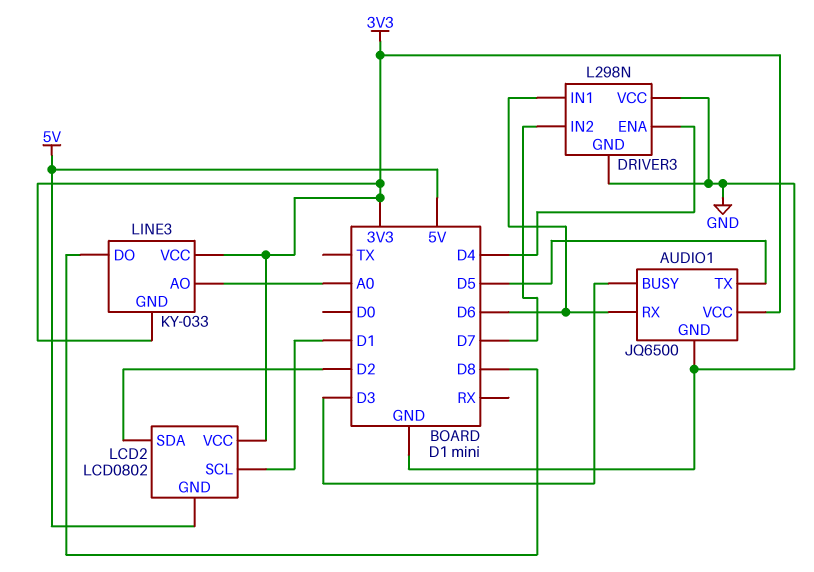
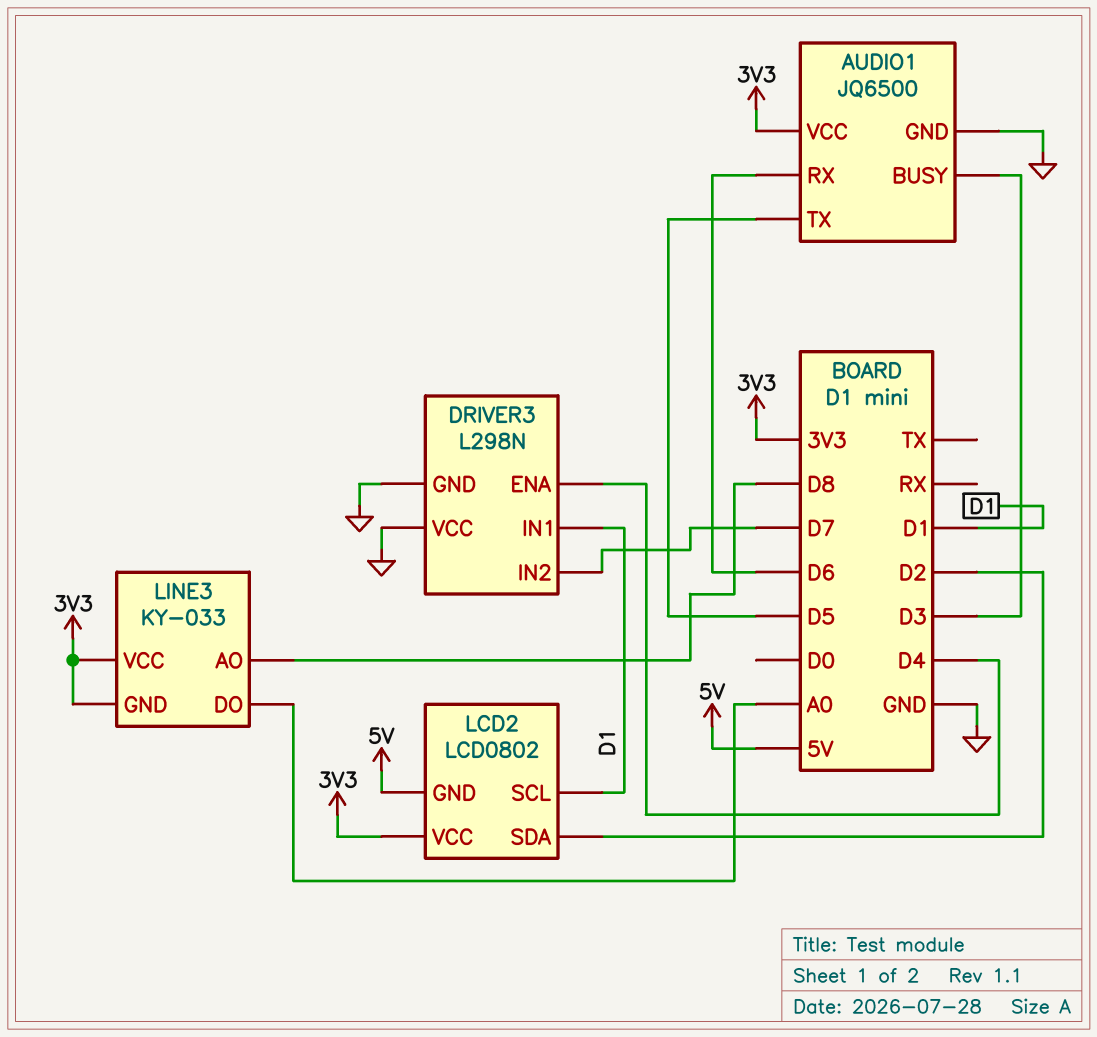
DRIVER3 pin IN1: D6 -> D1
LINE3 pin AO: A0 -> D8
LINE3 pin DO: D8 -> A0

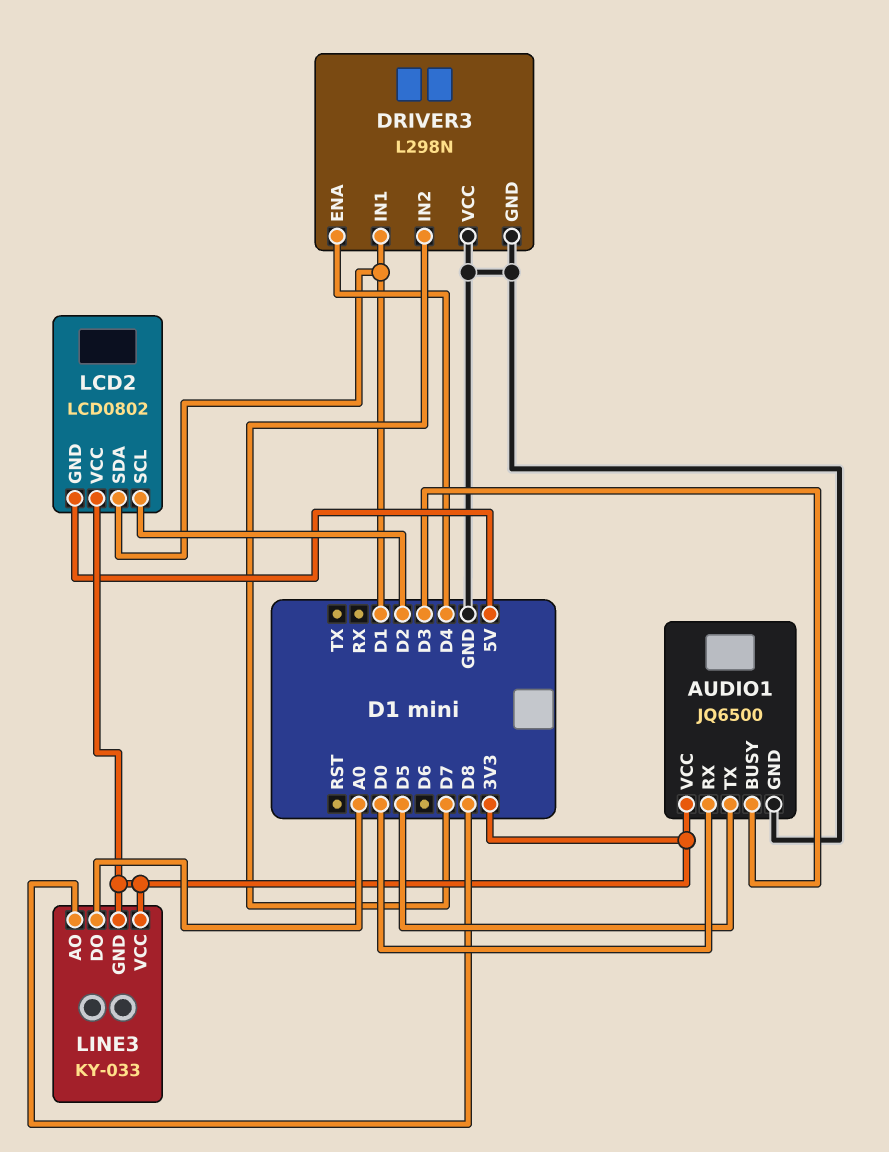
AUDIO1 pin RX: D6 -> D0
LCD2 pin SCL: D1 -> D2
LCD2 pin SDA: D2 -> D1

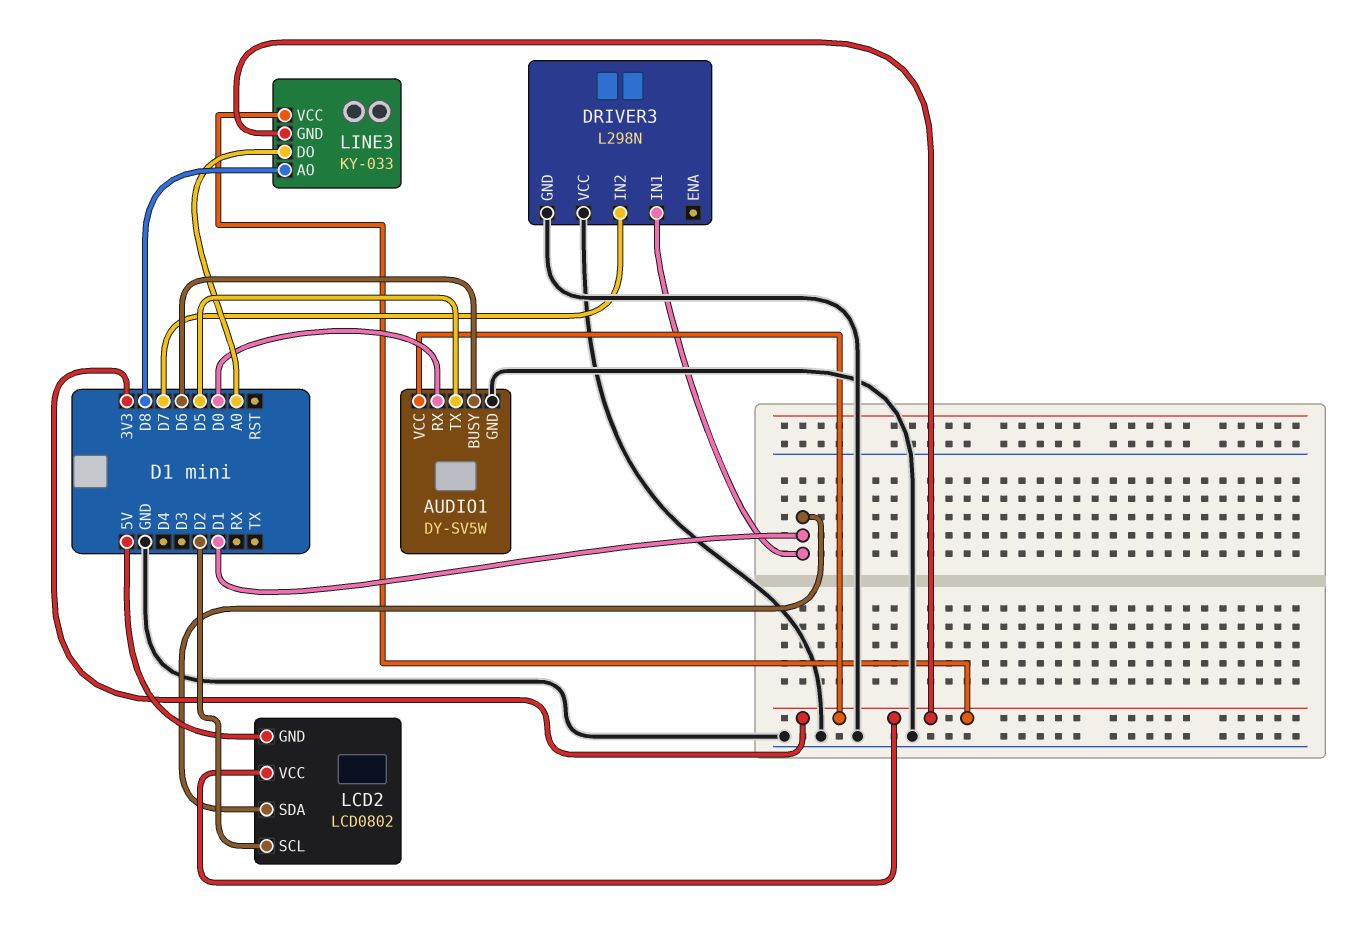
AUDIO1: JQ6500 -> DY-SV5W
AUDIO1 pin BUSY: D3 -> D6
DRIVER3 pin ENA: D4 -> none

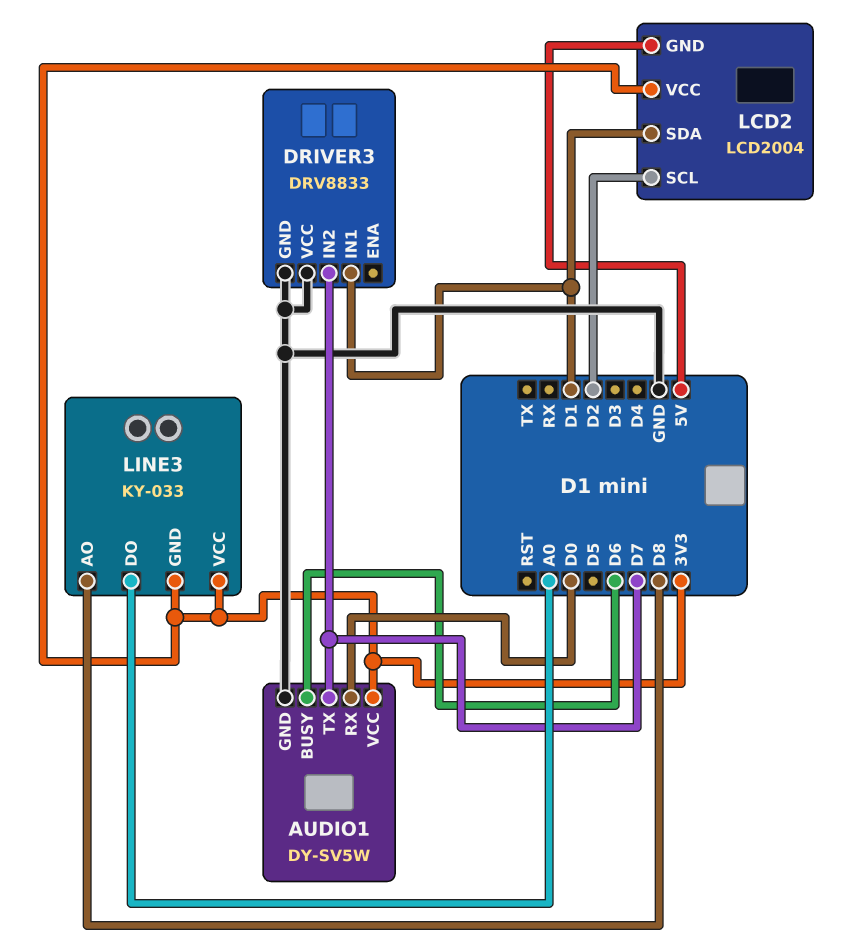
AUDIO1 pin TX: D5 -> D7
DRIVER3: L298N -> DRV8833
LCD2: LCD0802 -> LCD2004

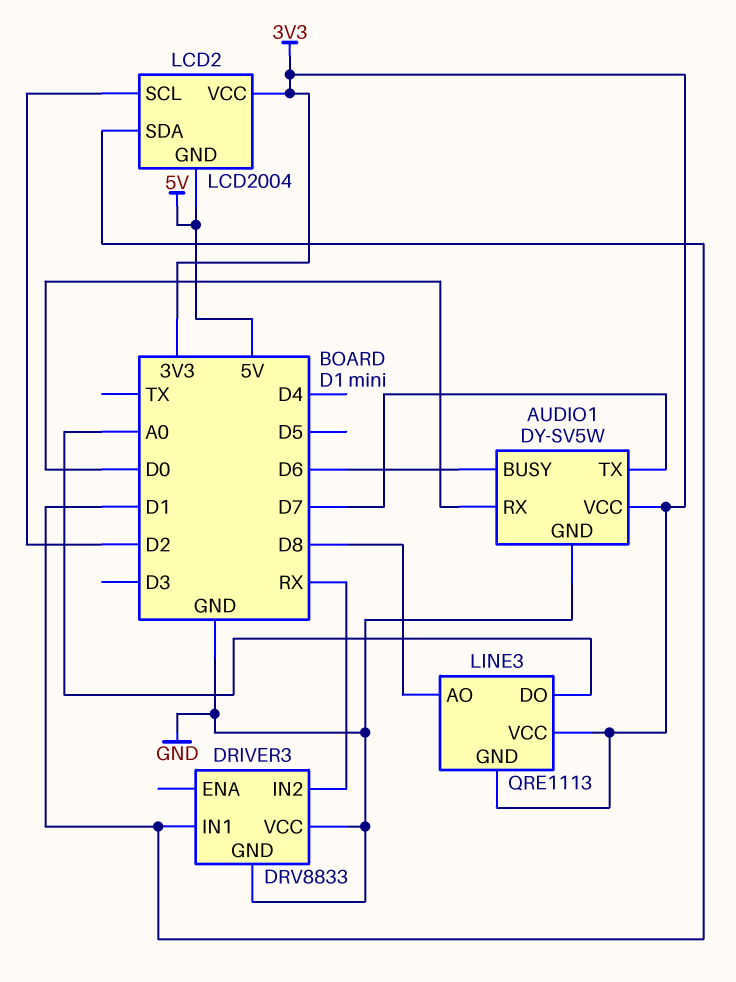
DRIVER3 pin IN2: D7 -> RX
LINE3: KY-033 -> QRE1113

